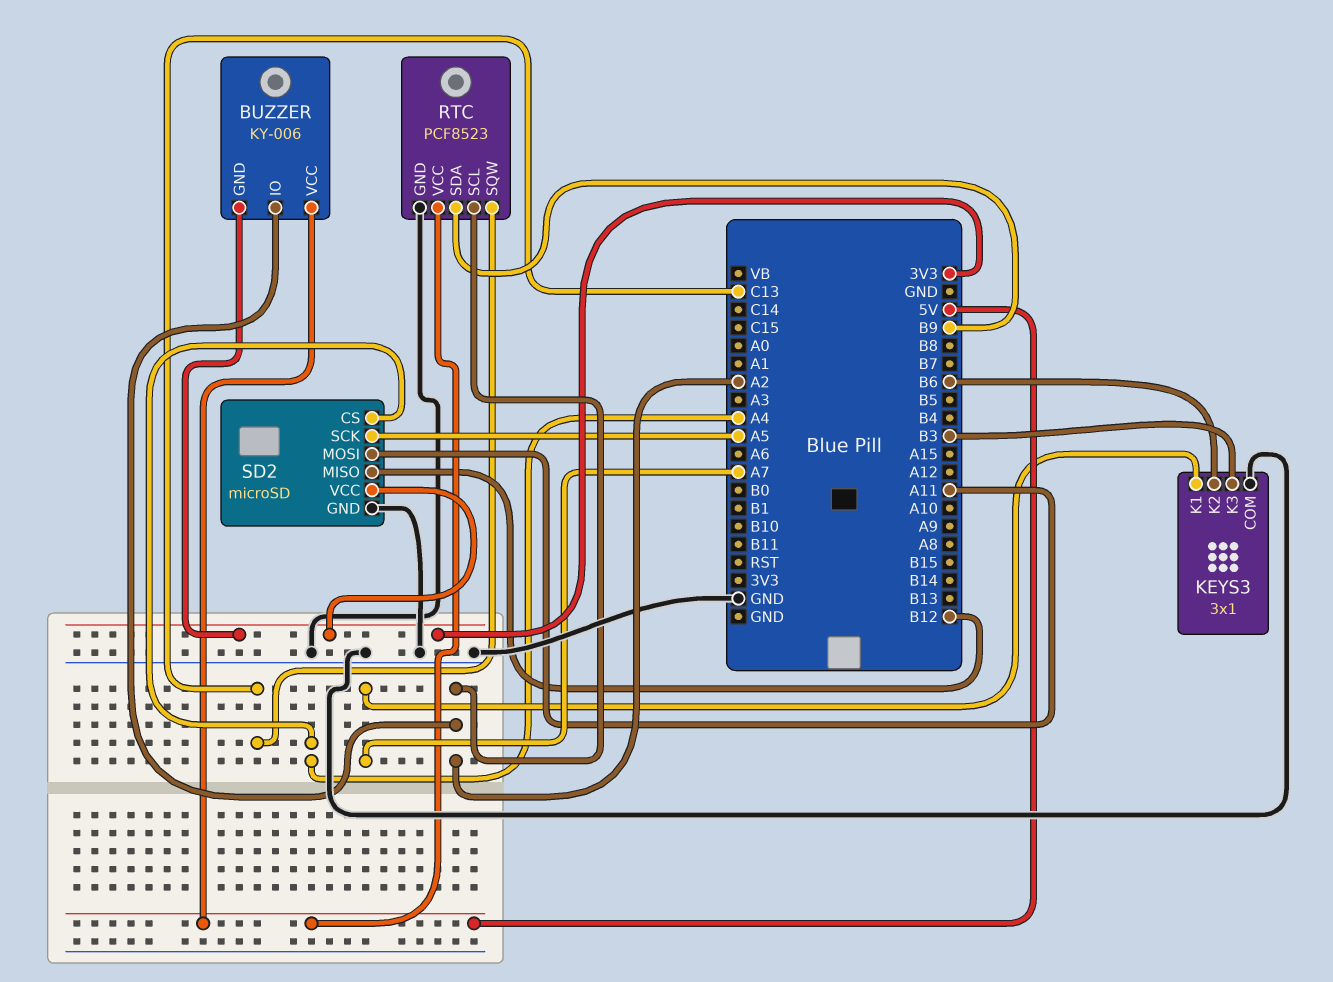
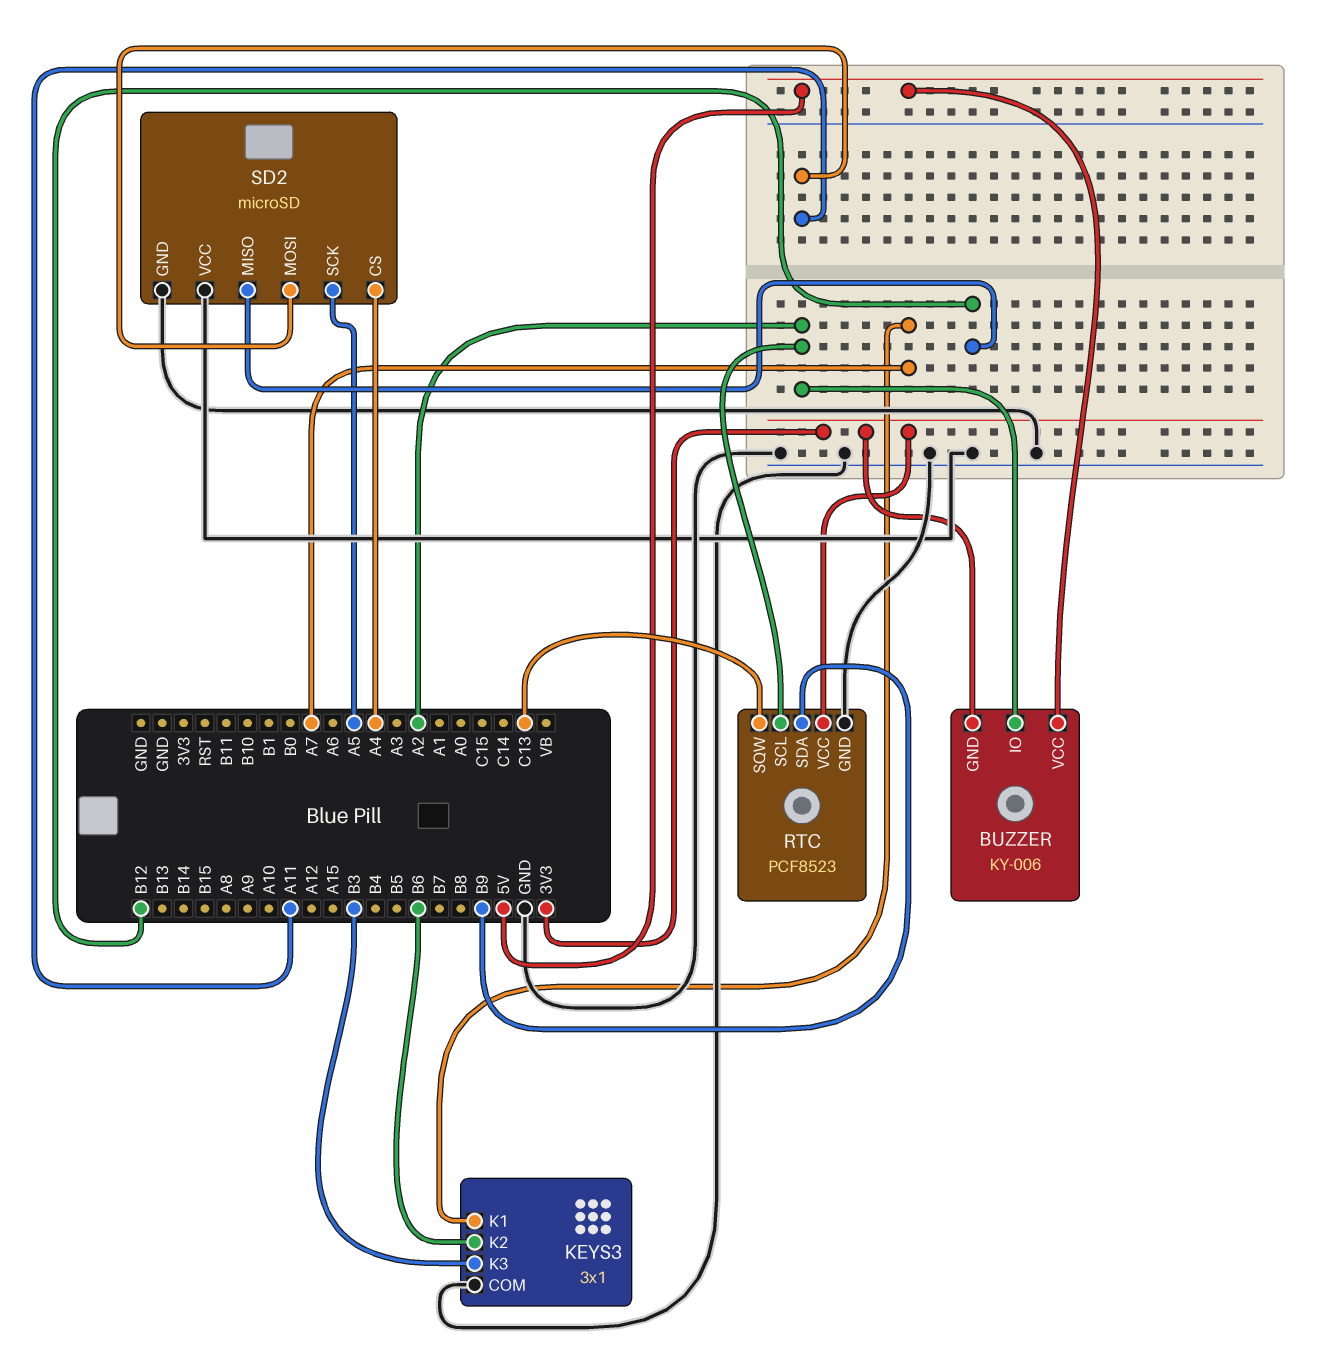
RTC pin VCC: 5V -> 3V3
SD2 pin VCC: 3V3 -> GND

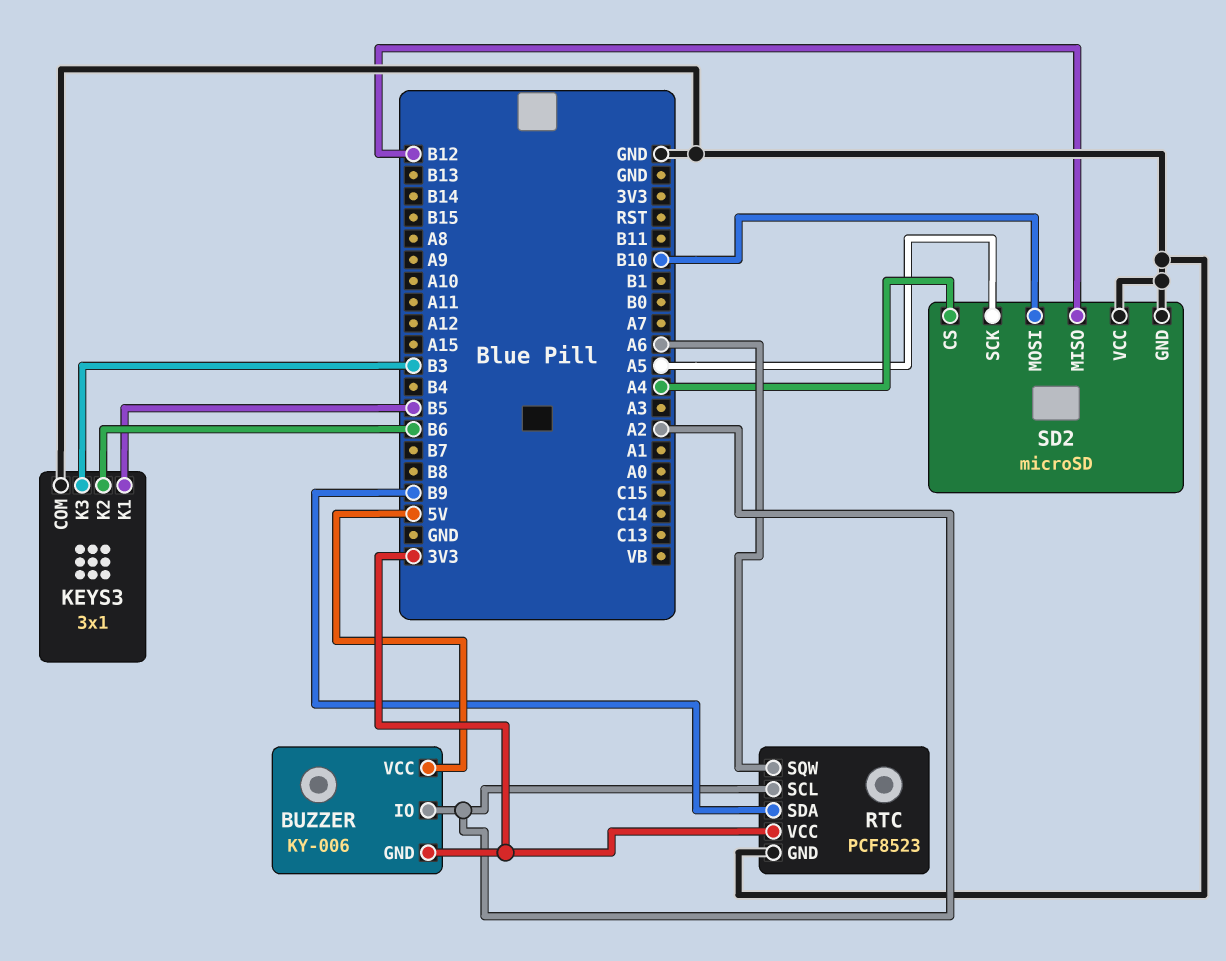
KEYS3 pin K1: A7 -> B5
RTC pin SQW: C13 -> A6
SD2 pin MOSI: A11 -> B10

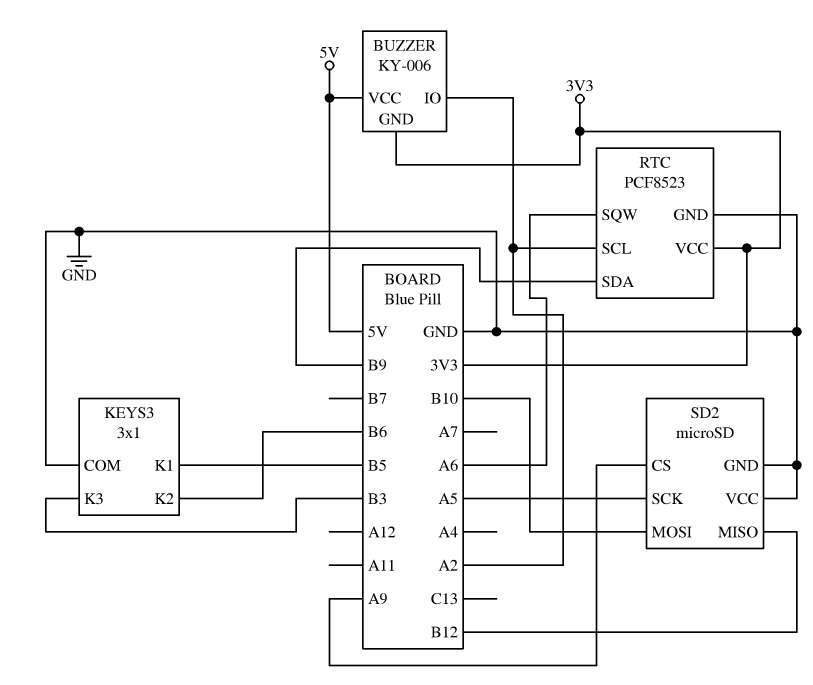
SD2 pin CS: A4 -> A9

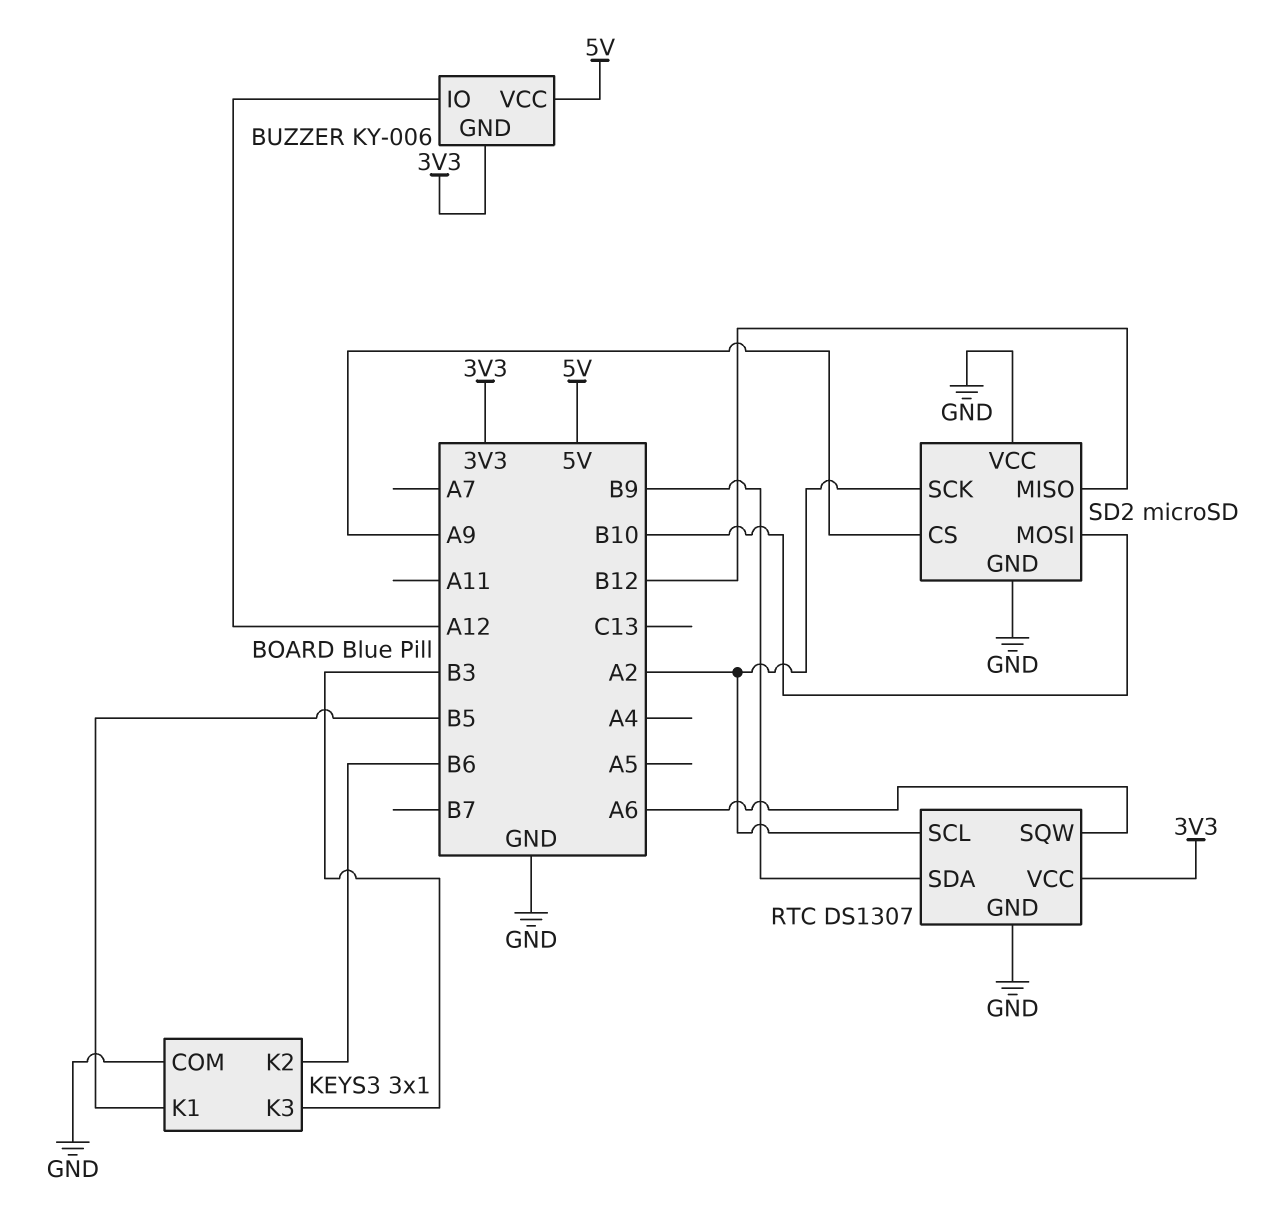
BUZZER pin IO: A2 -> A12
RTC: PCF8523 -> DS1307
SD2 pin SCK: A5 -> A2

